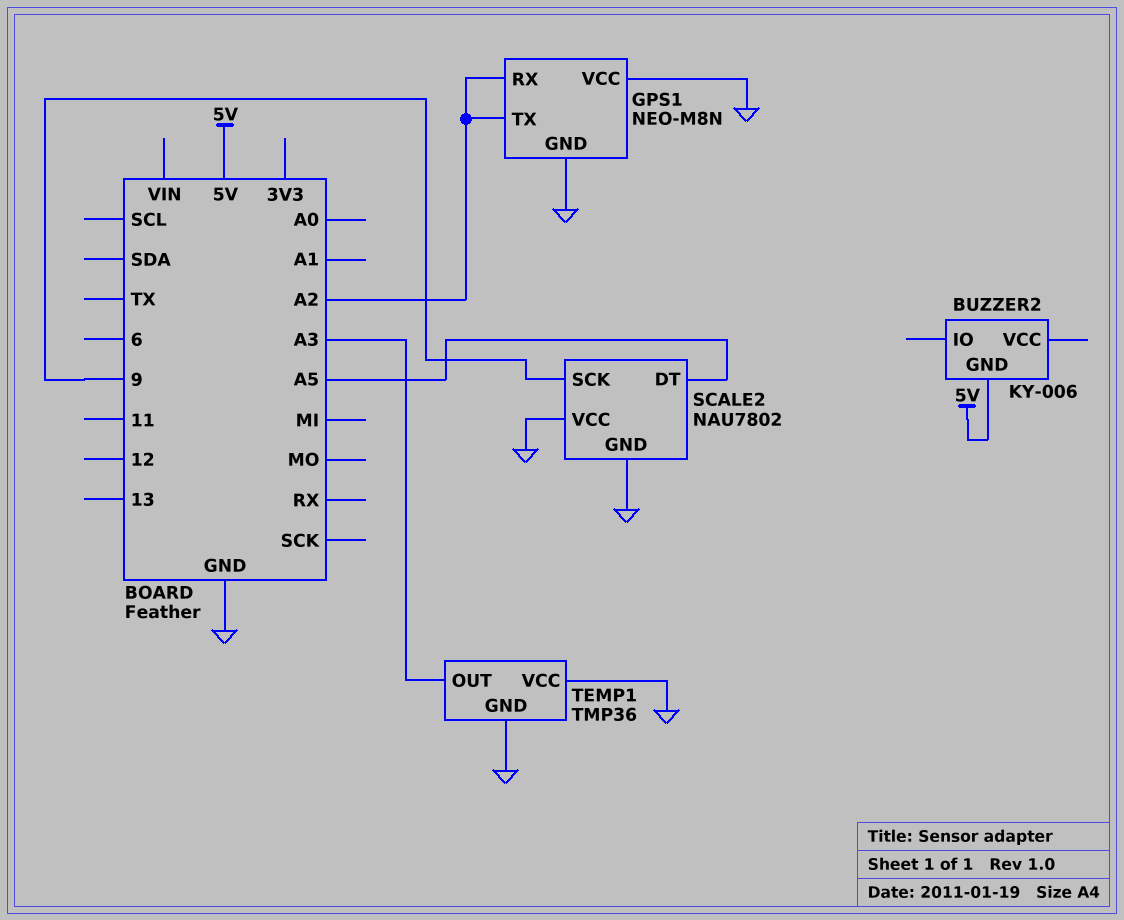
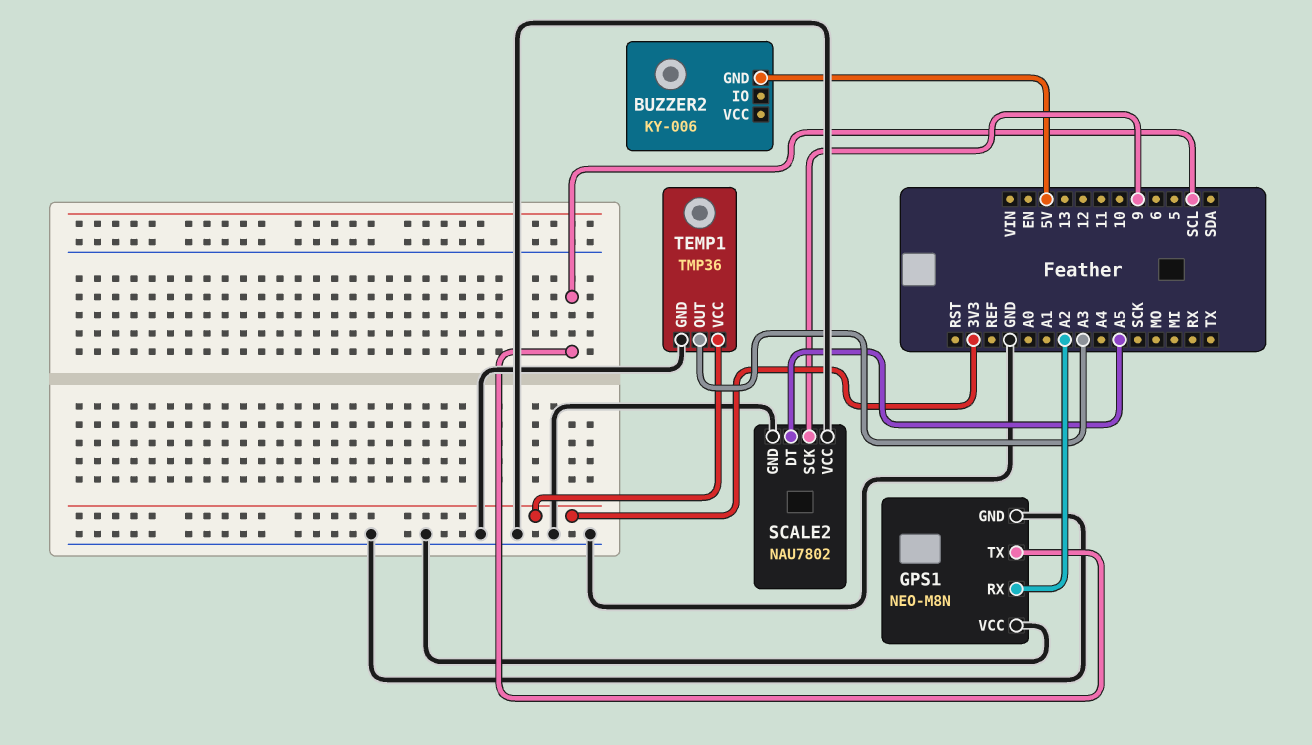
GPS1 pin TX: A2 -> SCL
TEMP1 pin VCC: GND -> 3V3

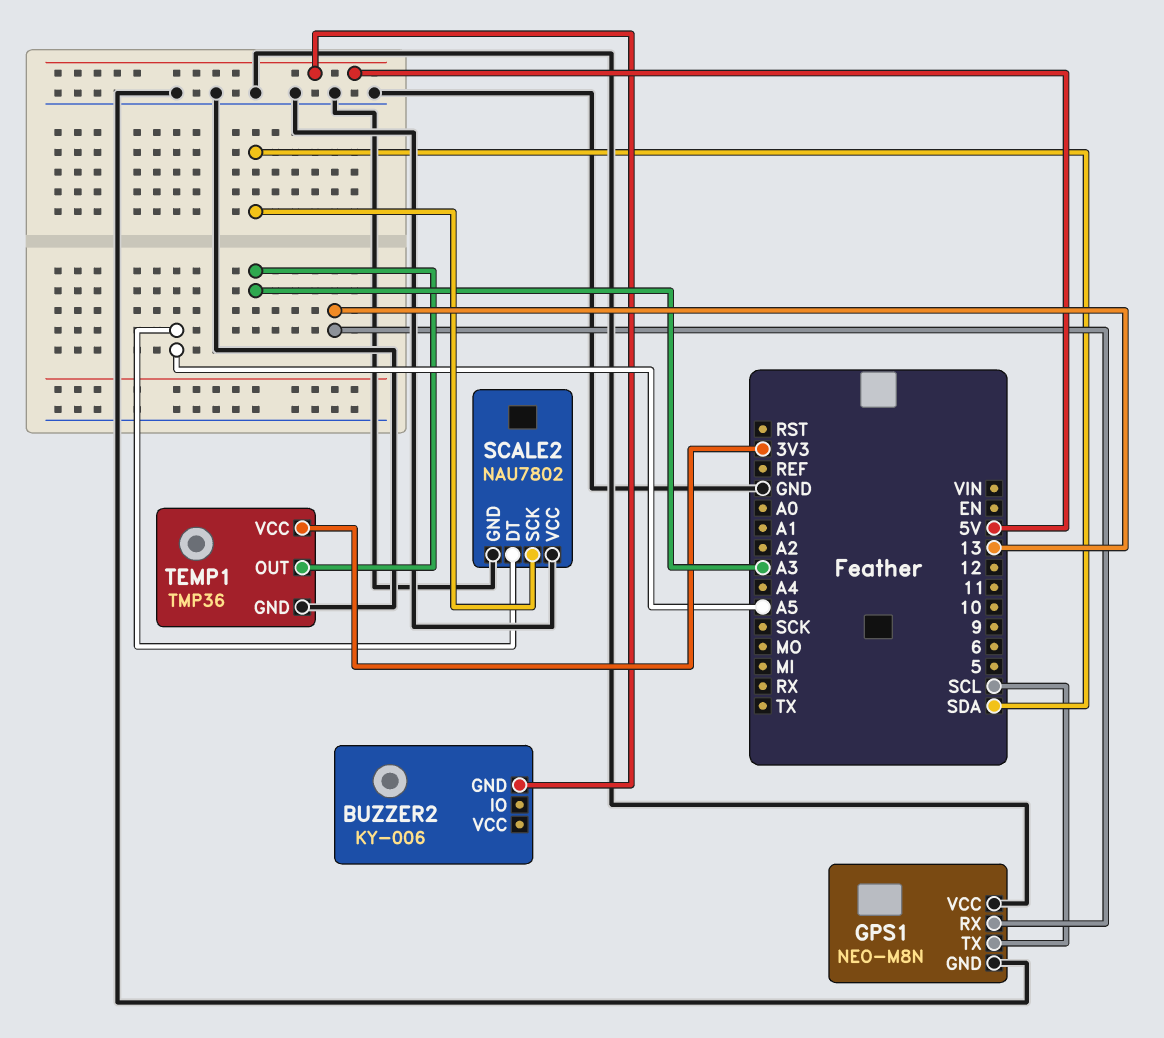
GPS1 pin RX: A2 -> 13
SCALE2 pin SCK: 9 -> SDA

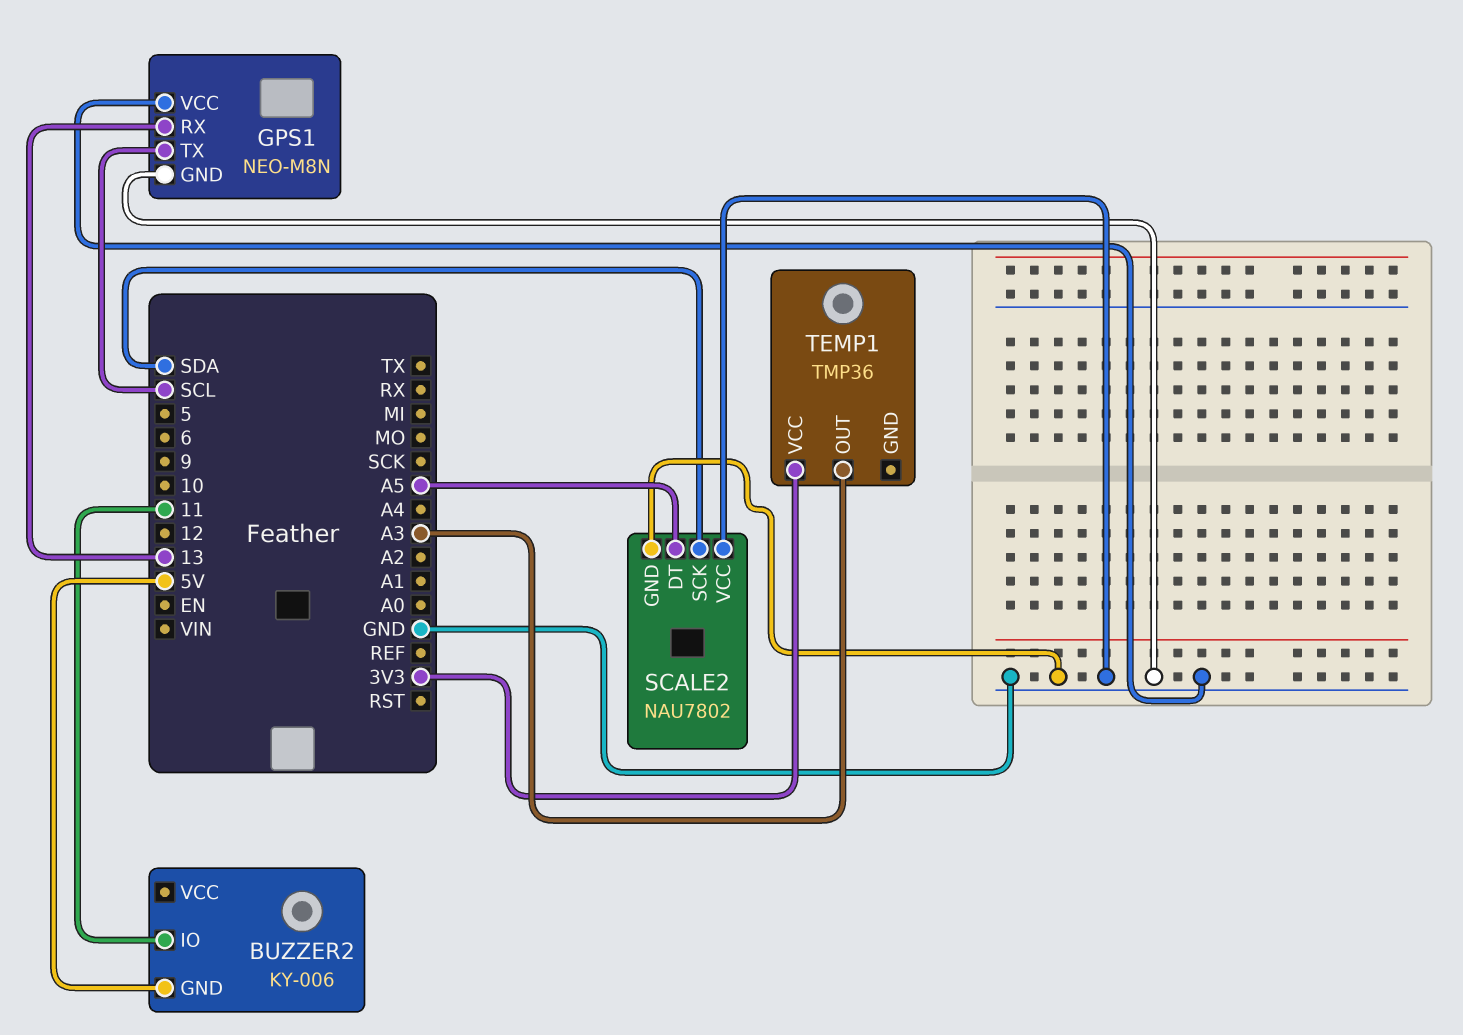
BUZZER2 pin IO: none -> 11
TEMP1 pin GND: GND -> none

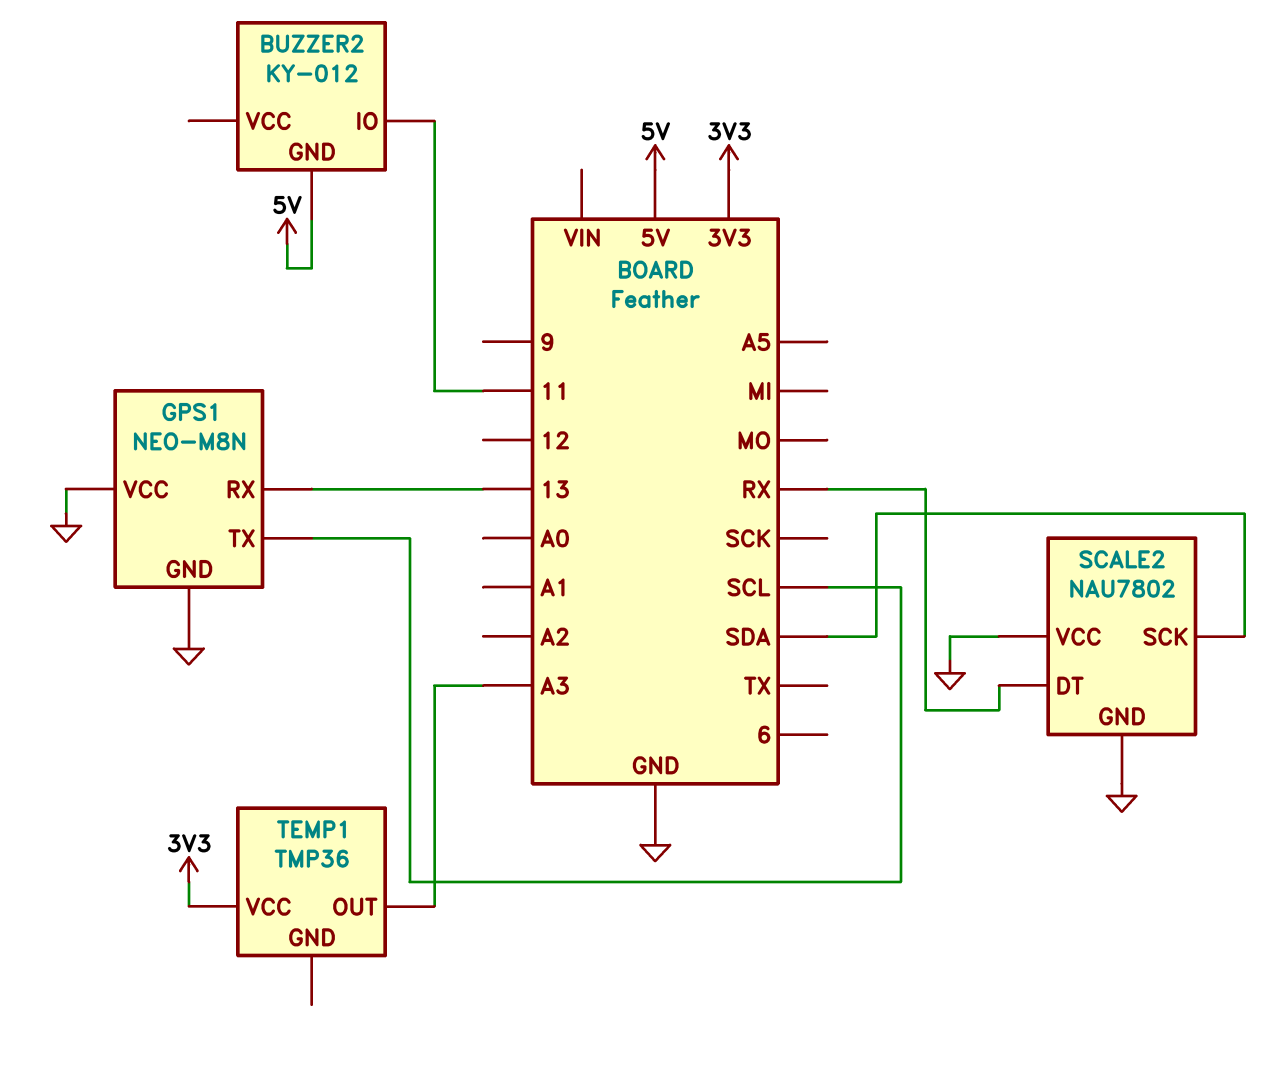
BUZZER2: KY-006 -> KY-012
SCALE2 pin DT: A5 -> RX

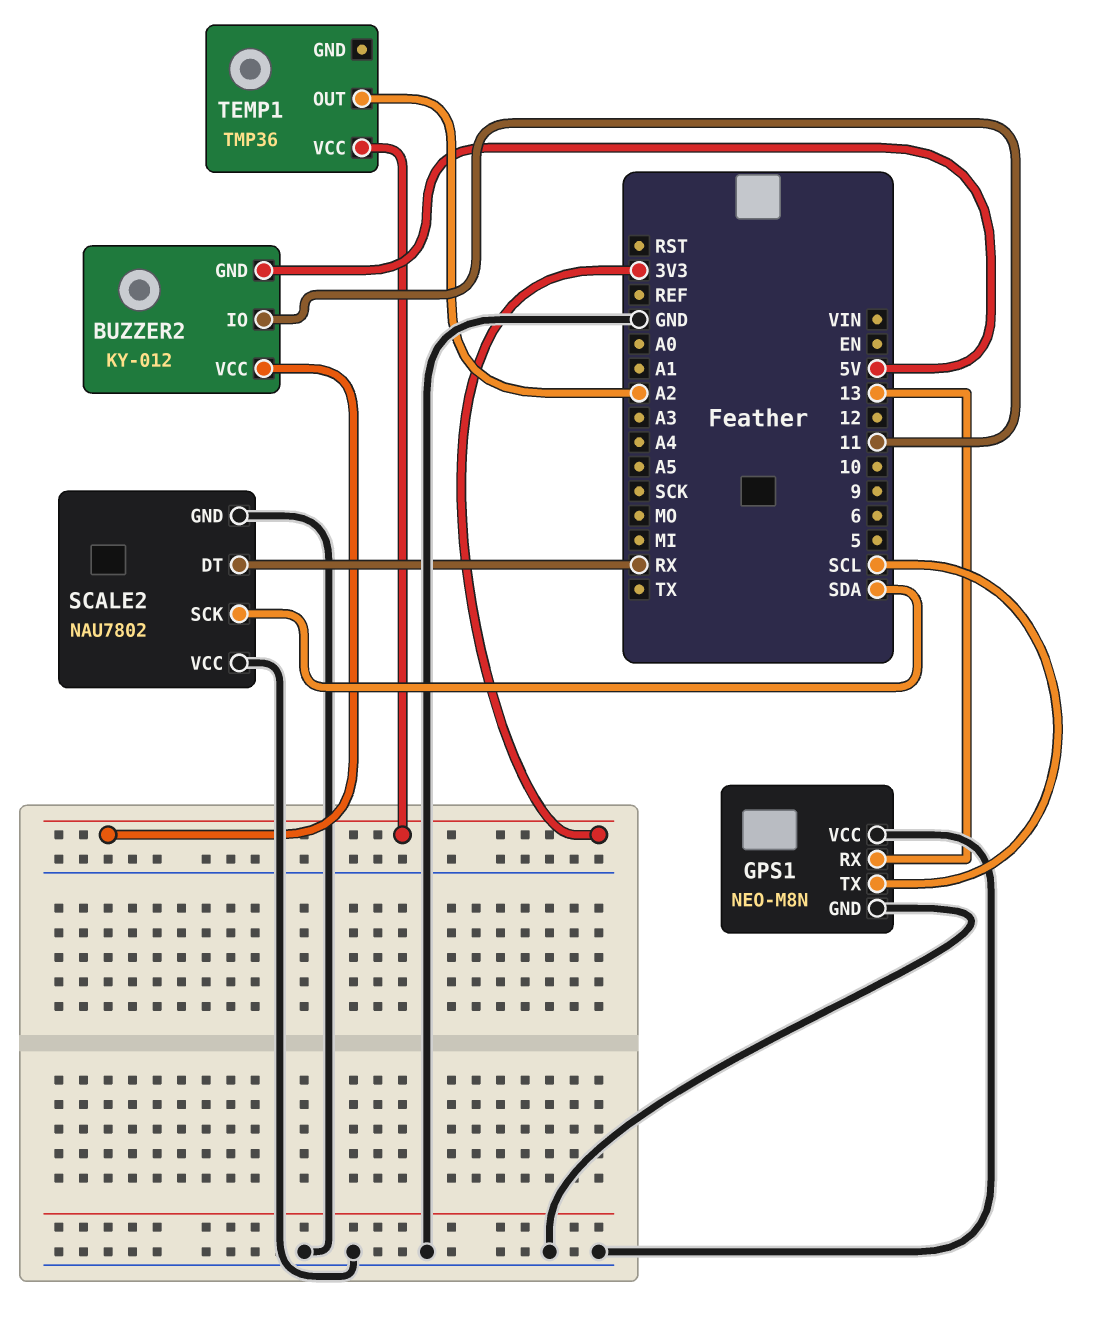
BUZZER2 pin VCC: none -> 3V3
TEMP1 pin OUT: A3 -> A2

